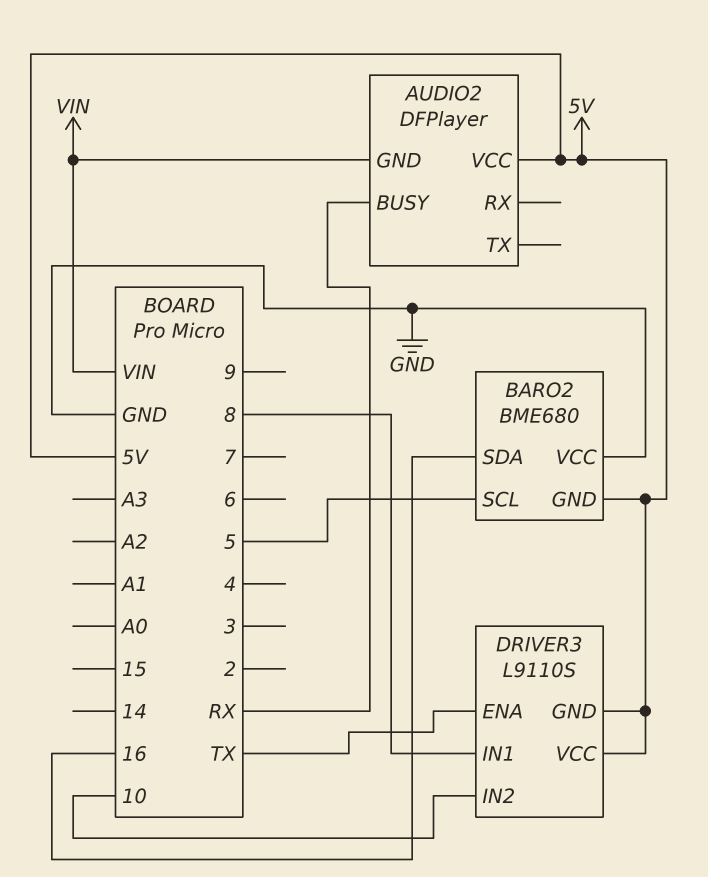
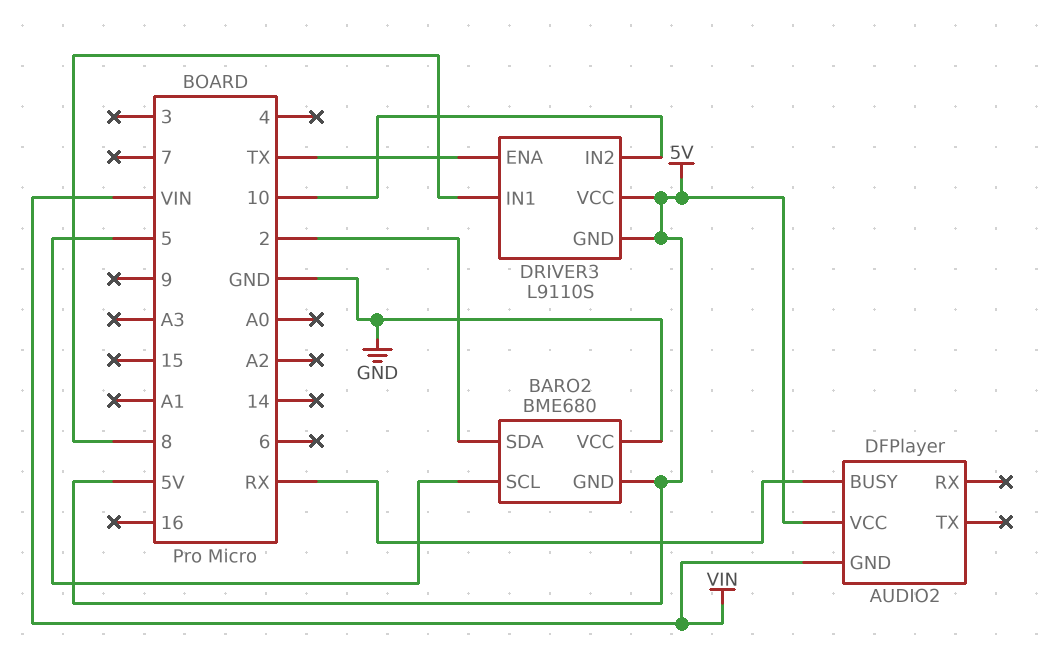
BARO2 pin SDA: 16 -> 2

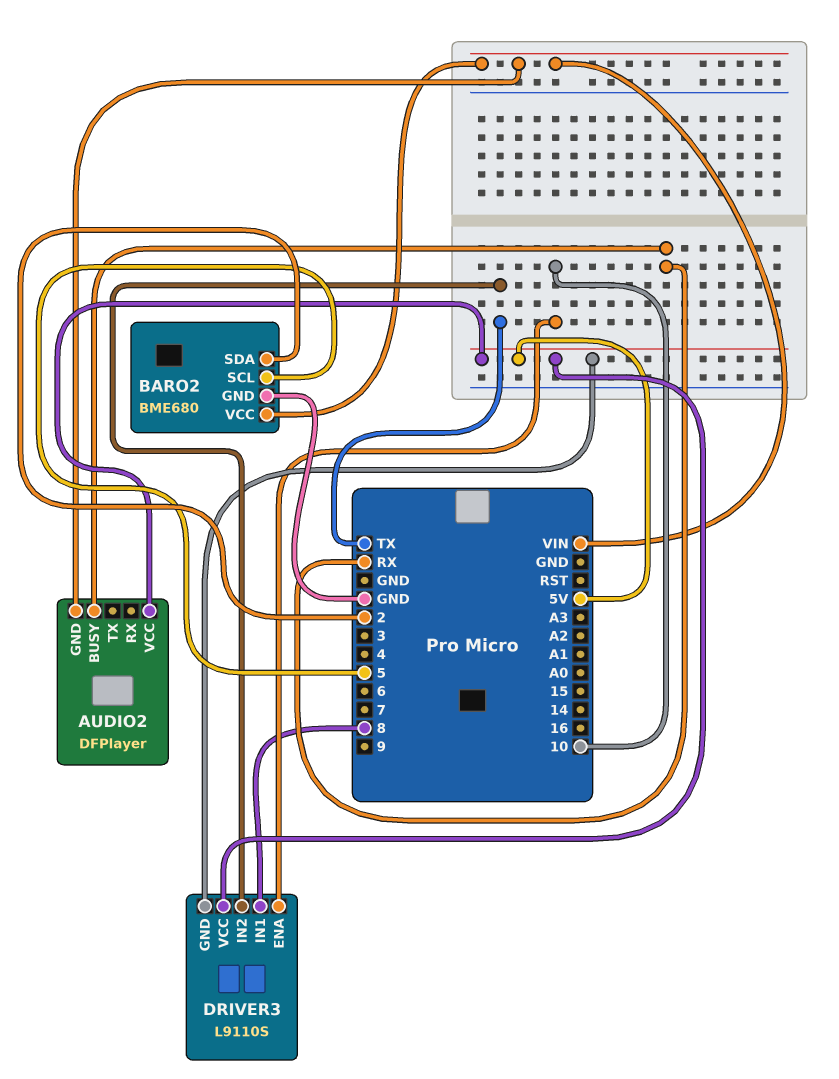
BARO2 pin GND: 5V -> GND
BARO2 pin VCC: GND -> VIN
DRIVER3 pin ENA: TX -> 10
DRIVER3 pin IN2: 10 -> TX

